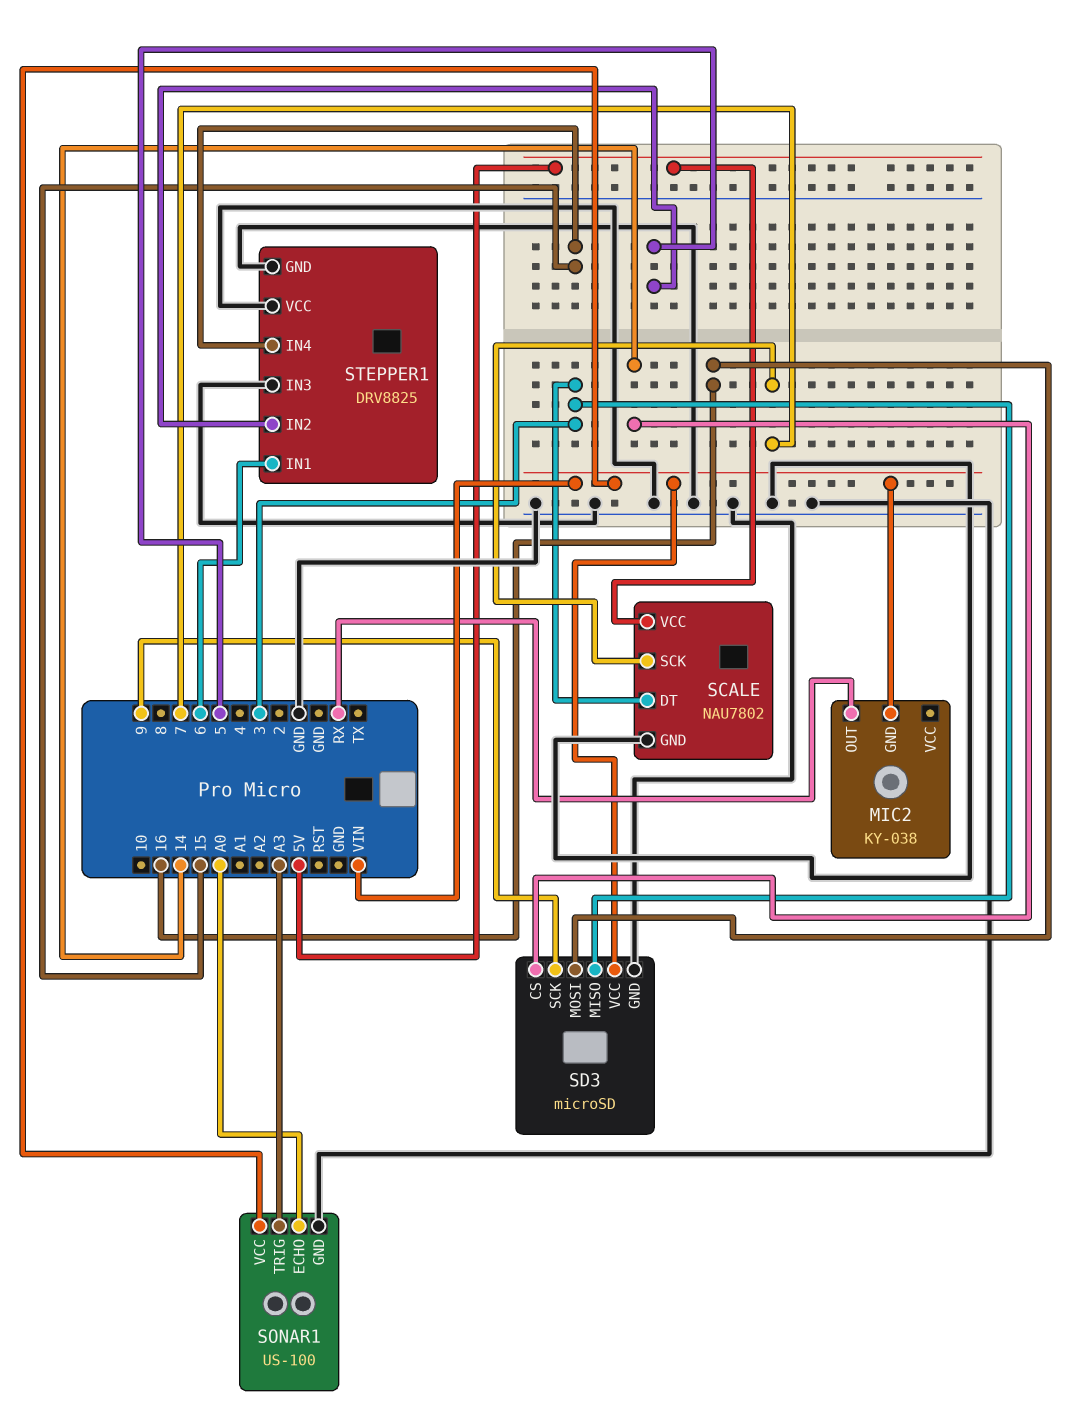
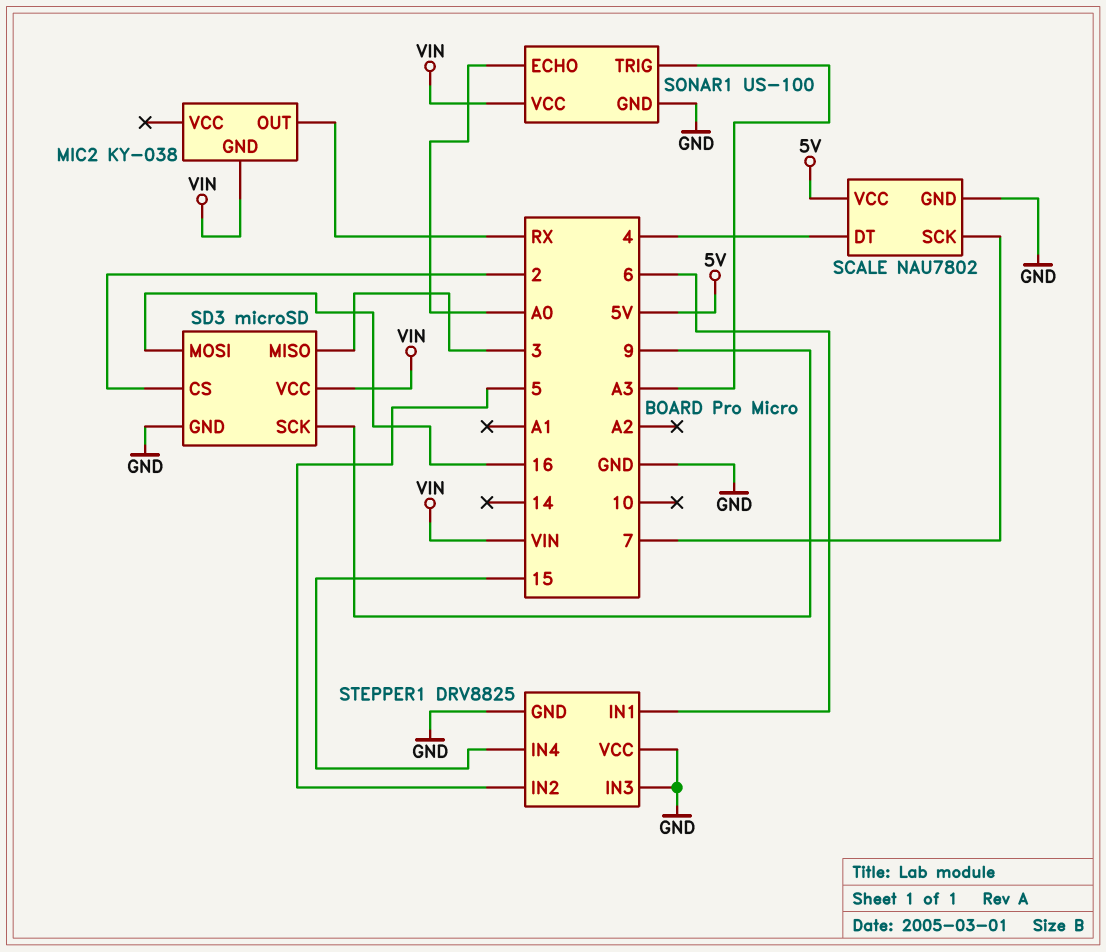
SCALE pin DT: 3 -> 4
SD3 pin CS: 14 -> 2

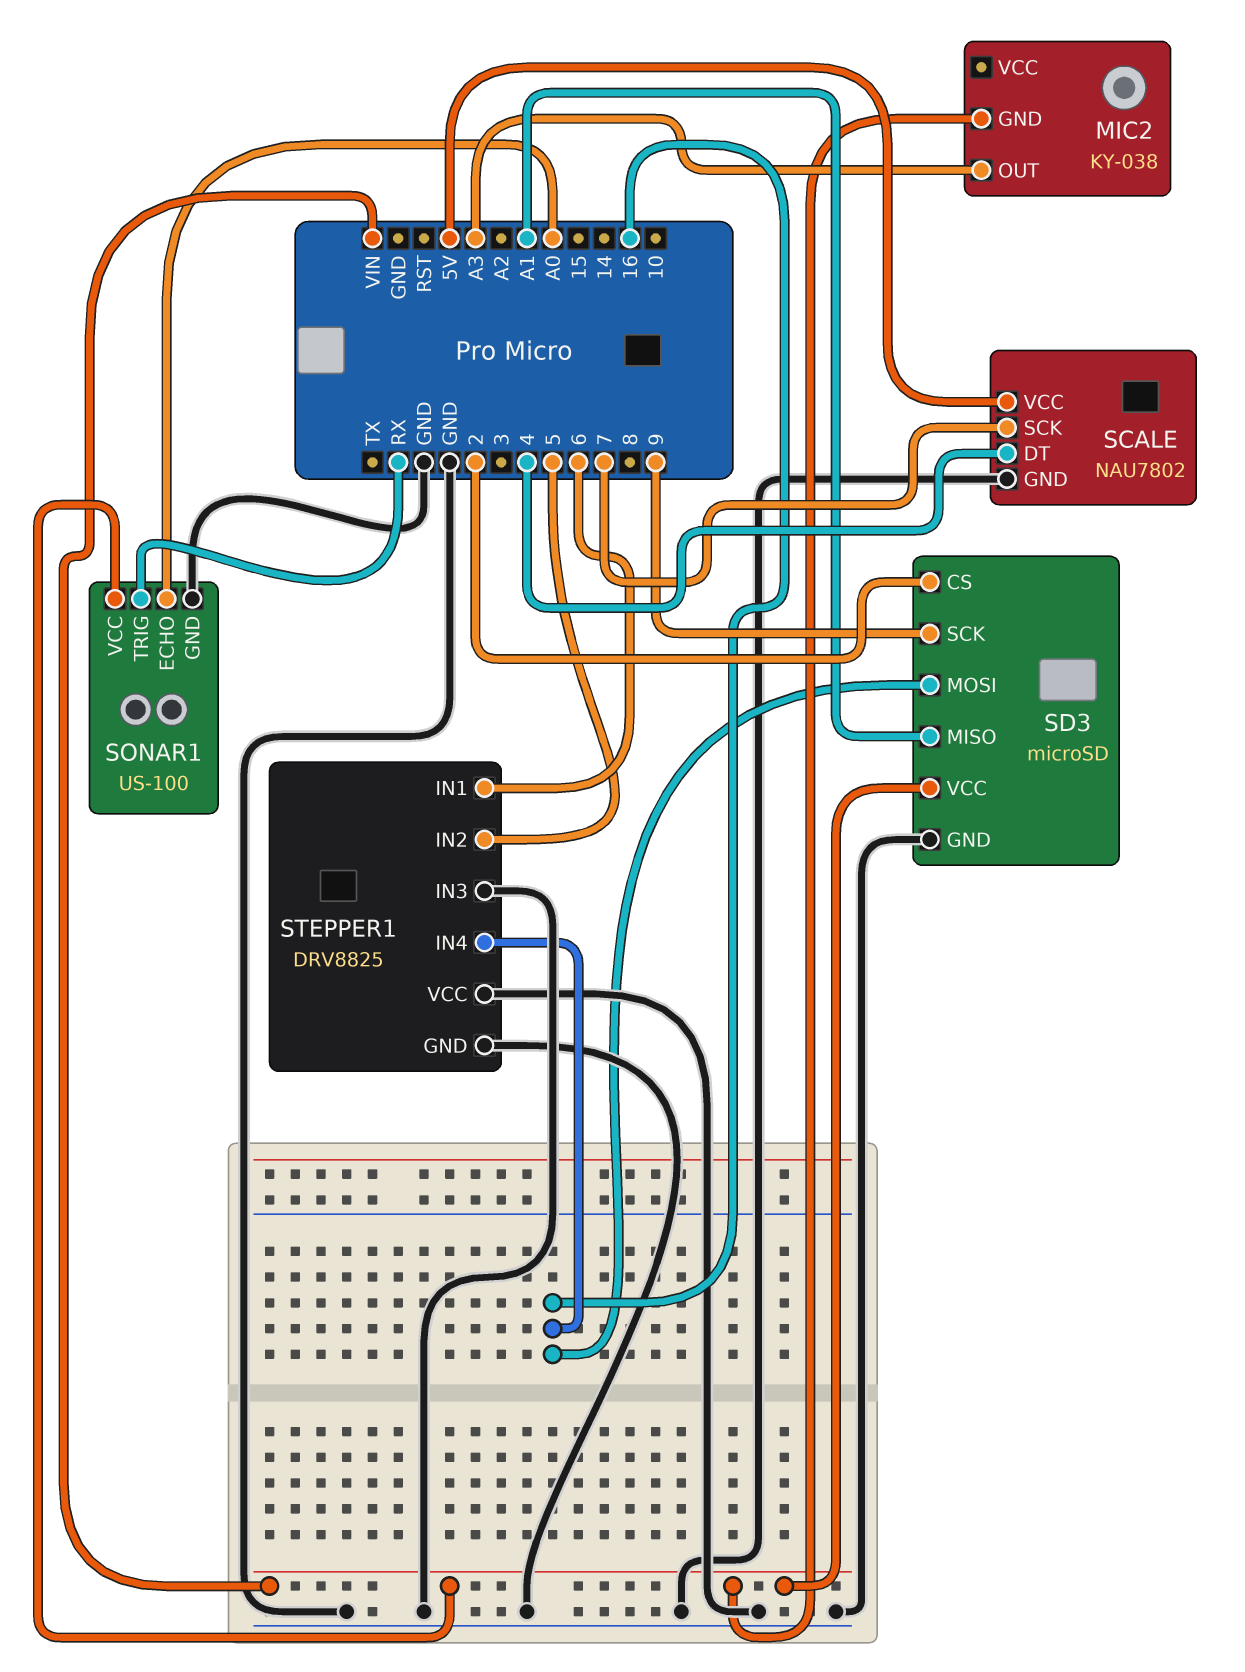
MIC2 pin OUT: RX -> A3
SD3 pin MISO: 3 -> A1
SONAR1 pin TRIG: A3 -> RX
STEPPER1 pin IN4: 15 -> 16

